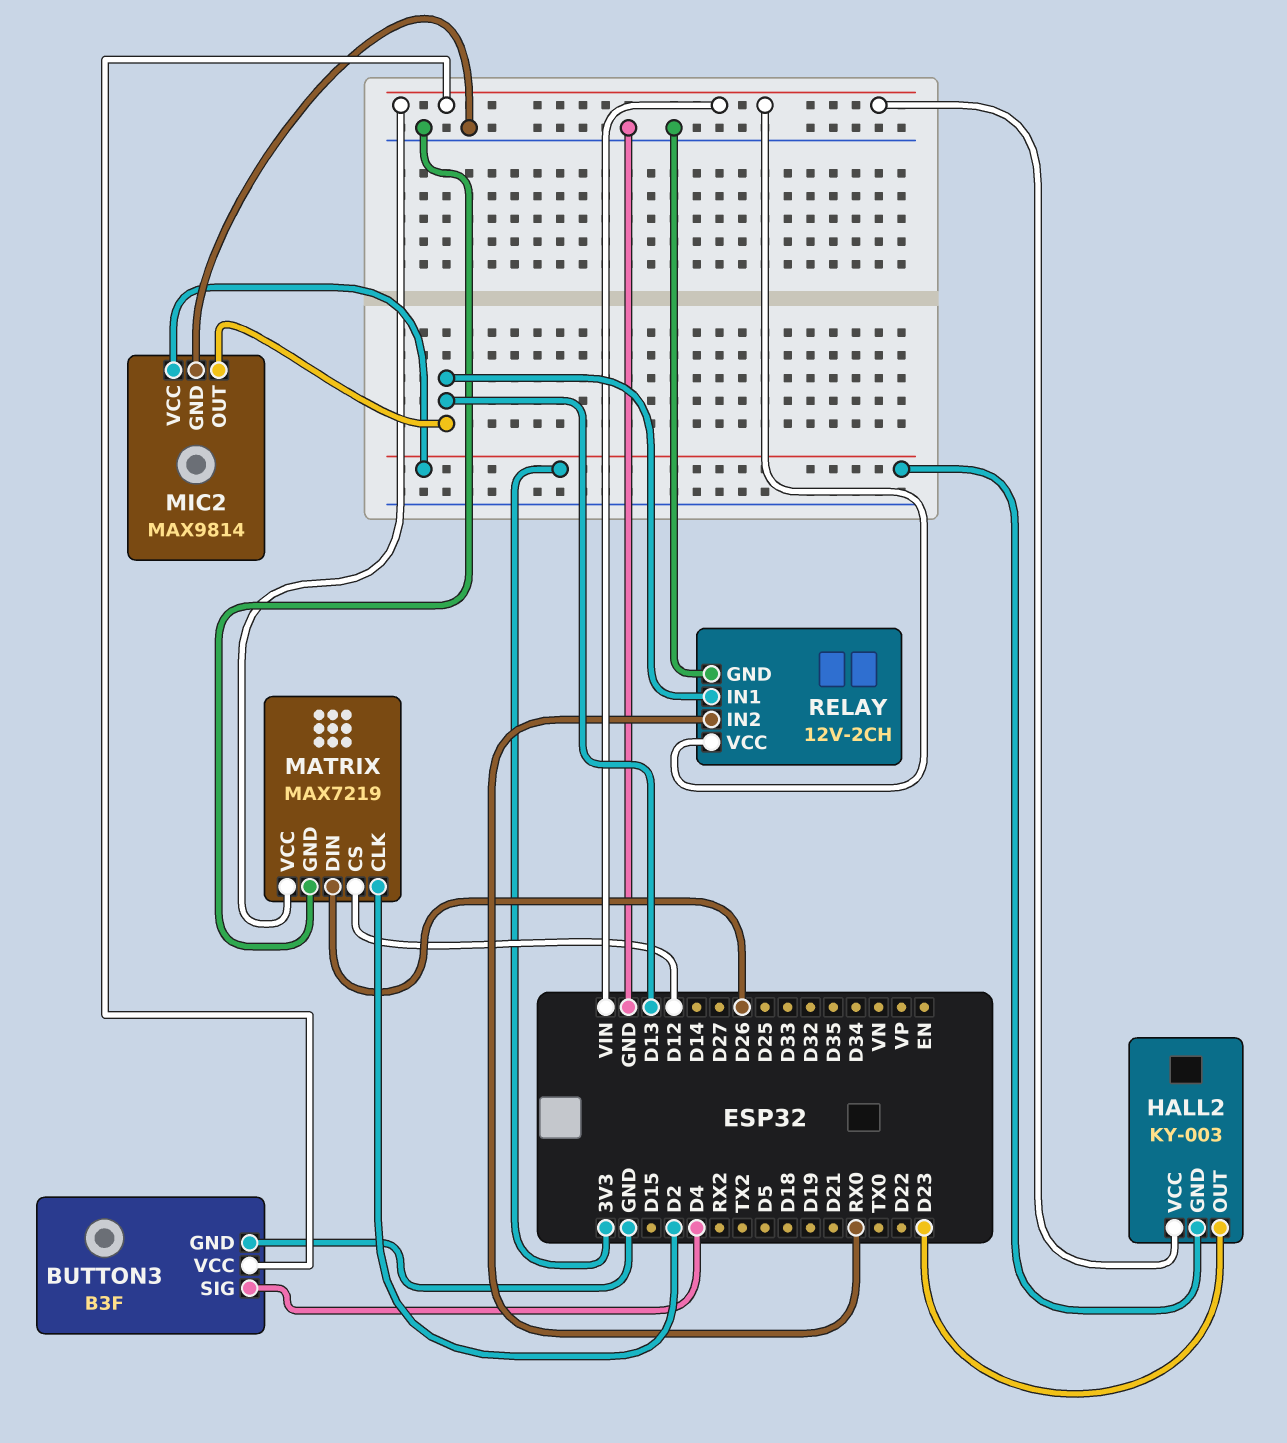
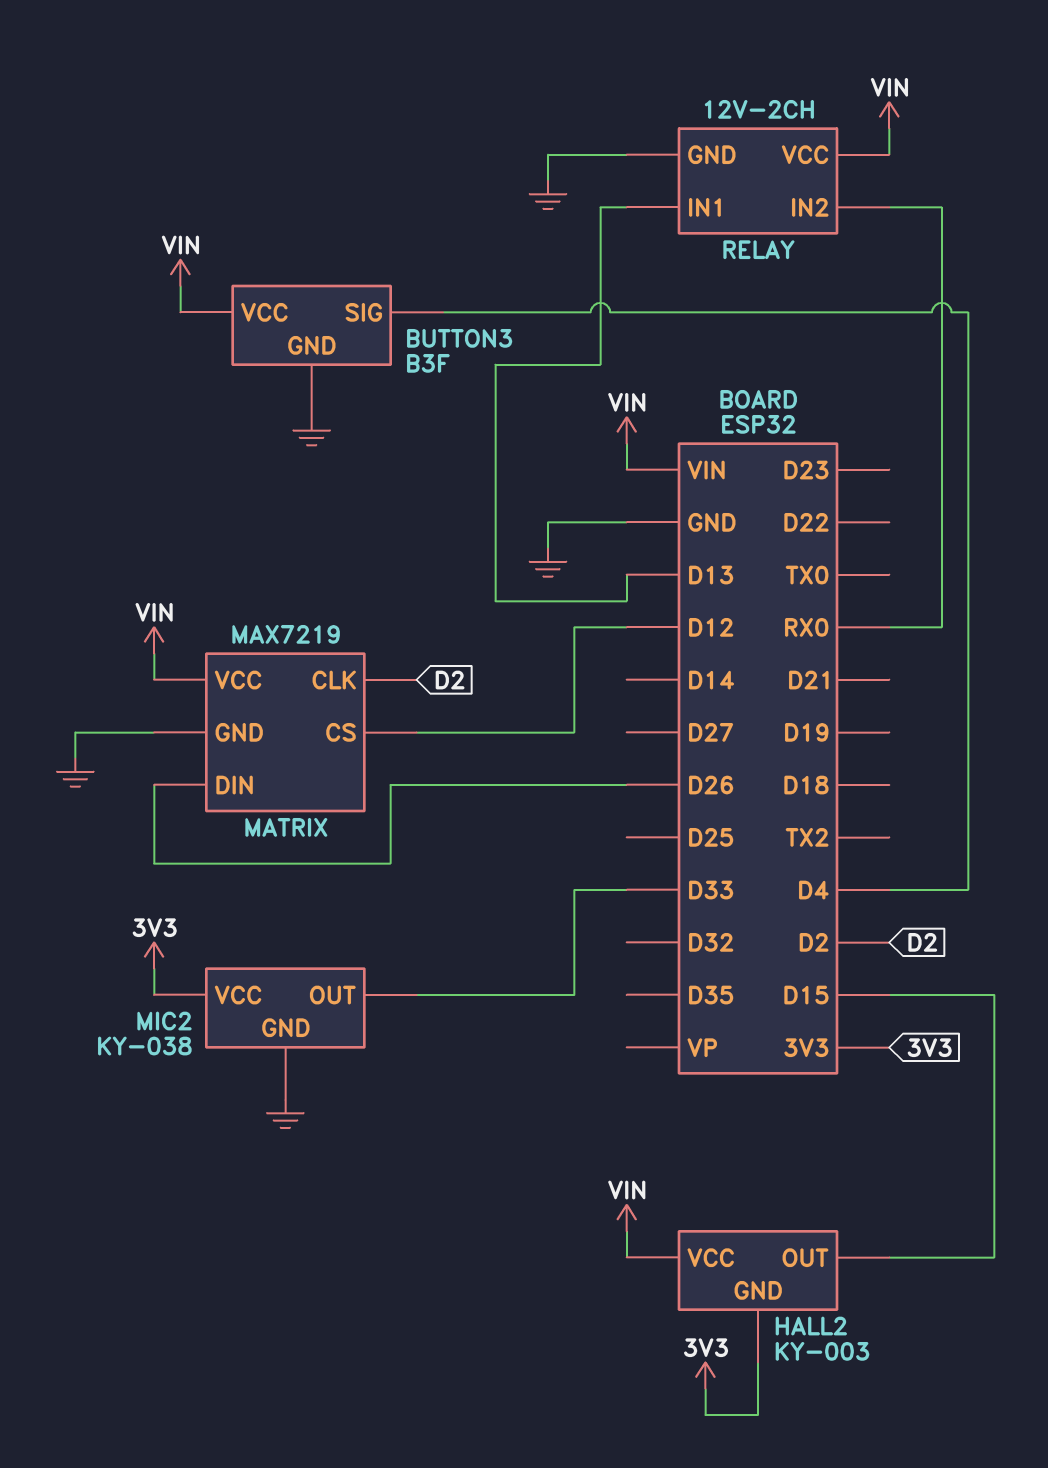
HALL2 pin OUT: D23 -> D15
MIC2: MAX9814 -> KY-038
MIC2 pin OUT: D13 -> D33

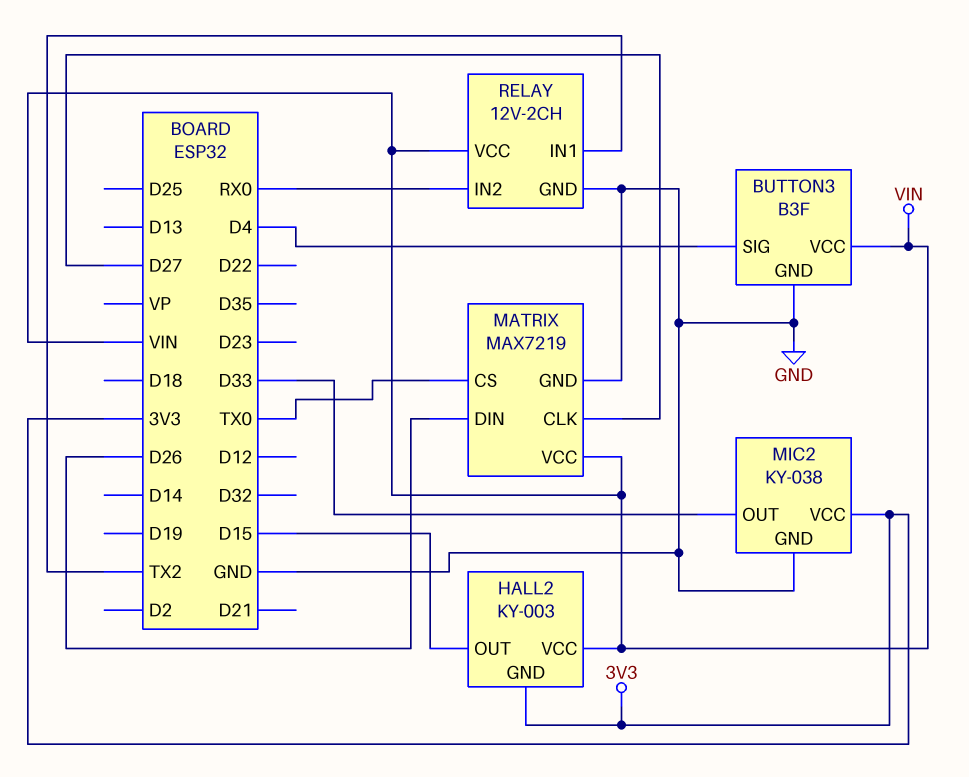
MATRIX pin CLK: D2 -> D27
MATRIX pin CS: D12 -> TX0
RELAY pin IN1: D13 -> TX2

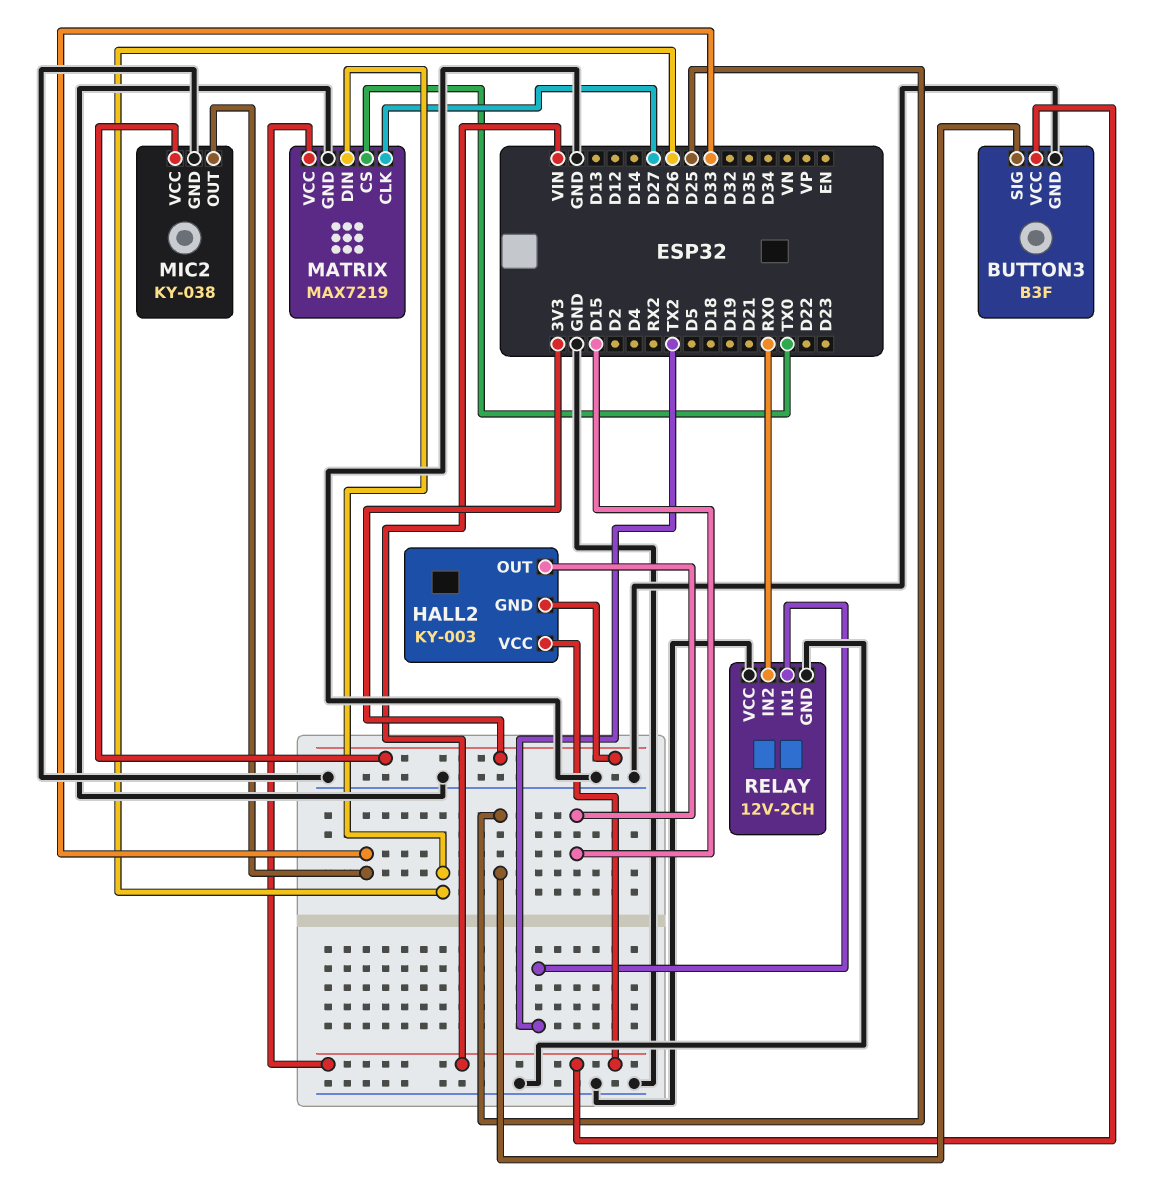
BUTTON3 pin SIG: D4 -> D25
RELAY pin VCC: VIN -> GND

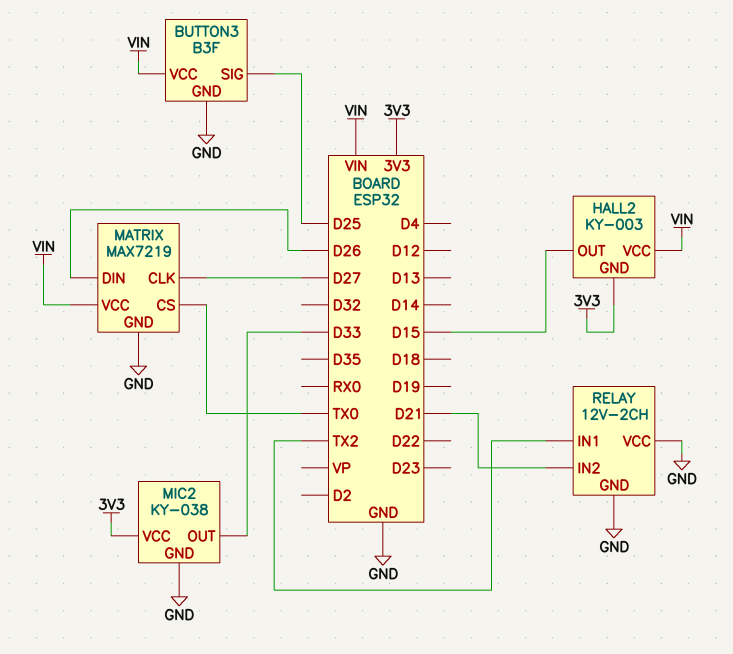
RELAY pin IN2: RX0 -> D21

